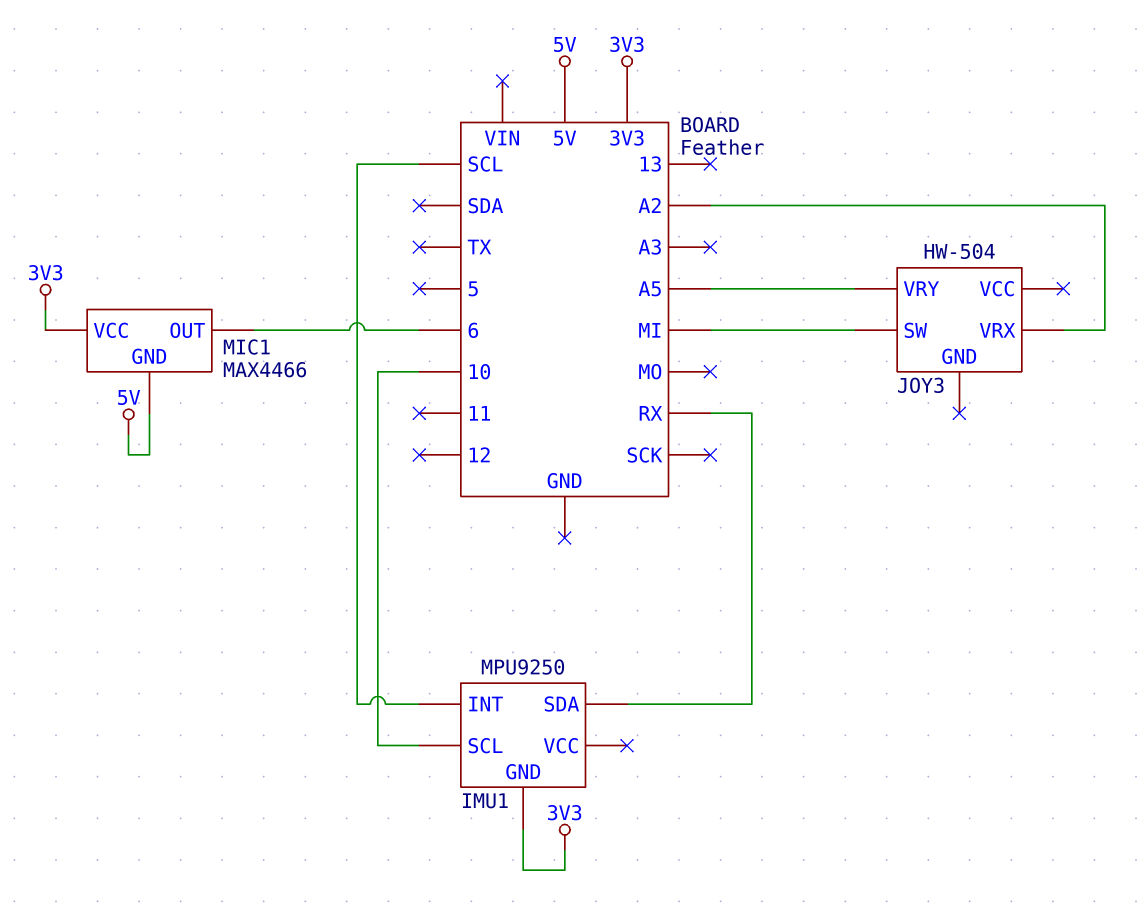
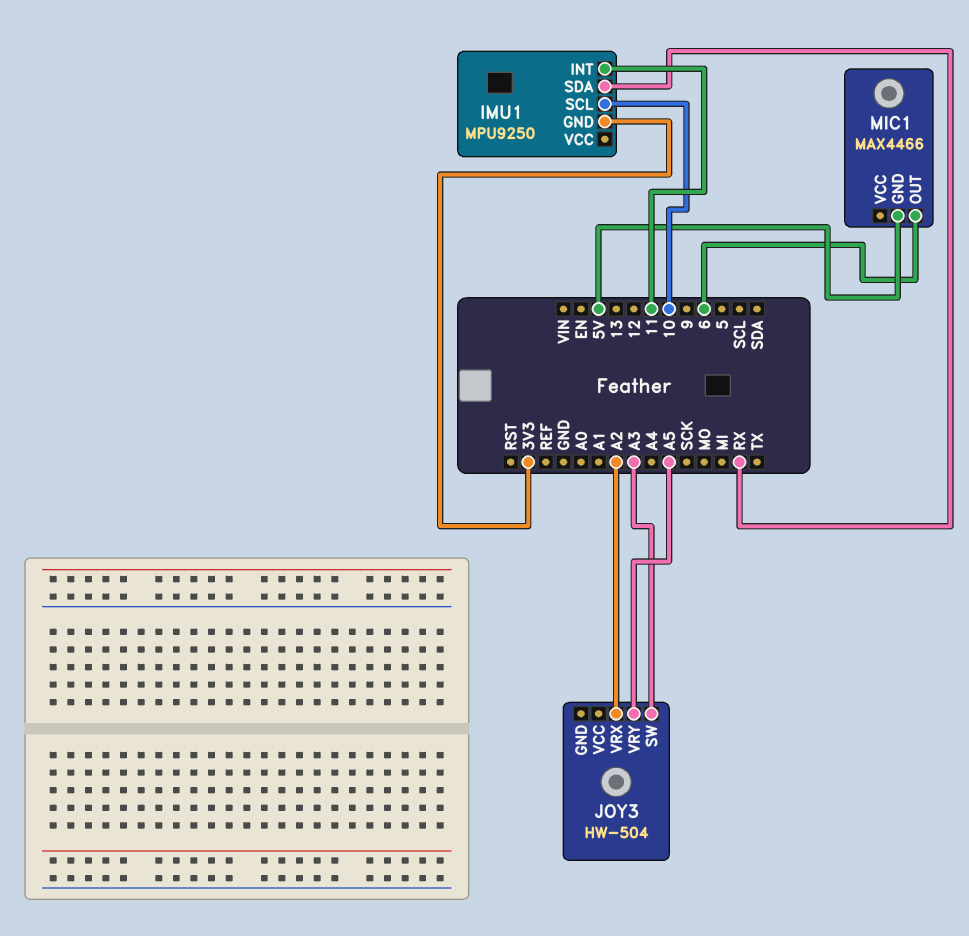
IMU1 pin INT: SCL -> 11
JOY3 pin SW: MI -> A3
MIC1 pin VCC: 3V3 -> none

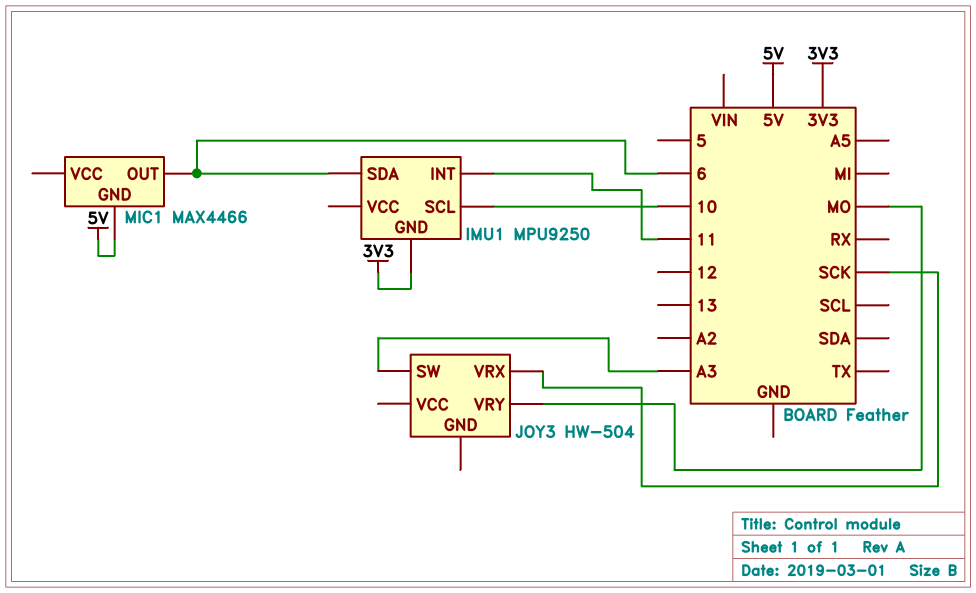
IMU1 pin SDA: RX -> 6
JOY3 pin VRX: A2 -> SCK
JOY3 pin VRY: A5 -> MO

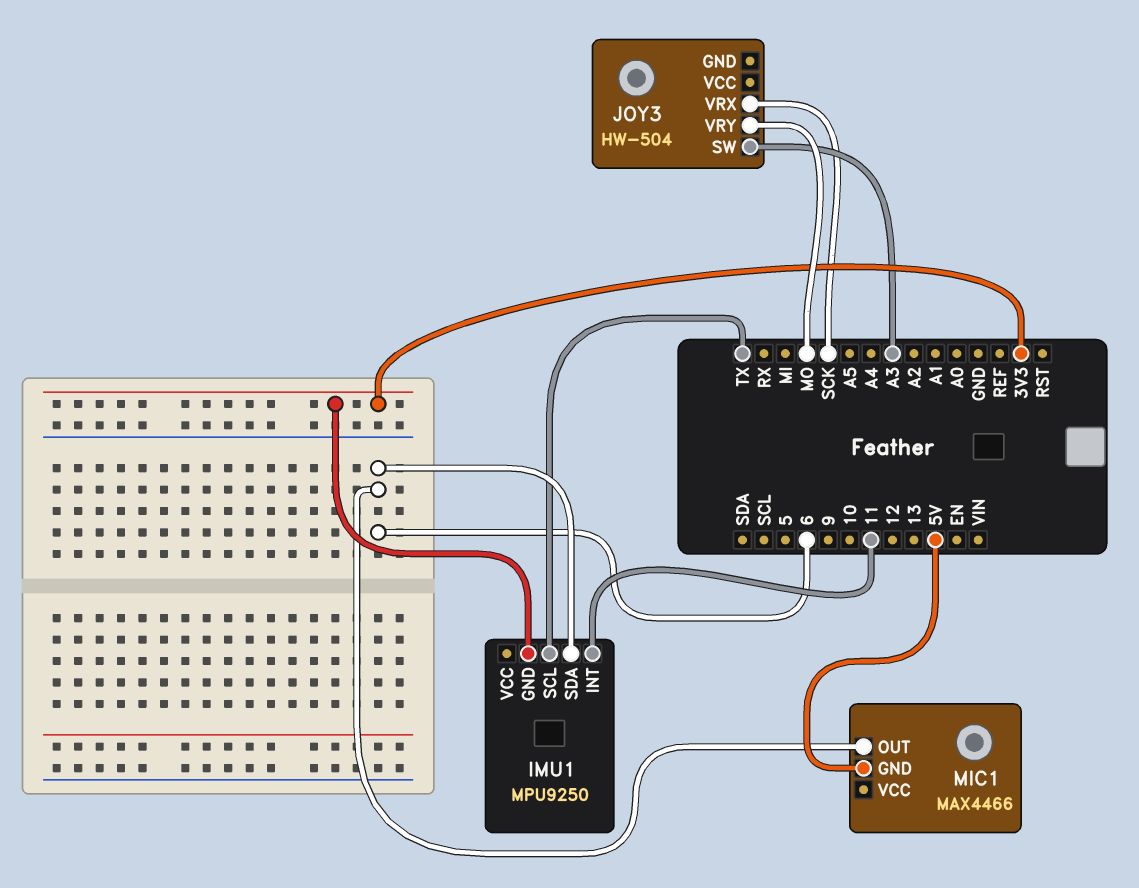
IMU1 pin SCL: 10 -> TX

